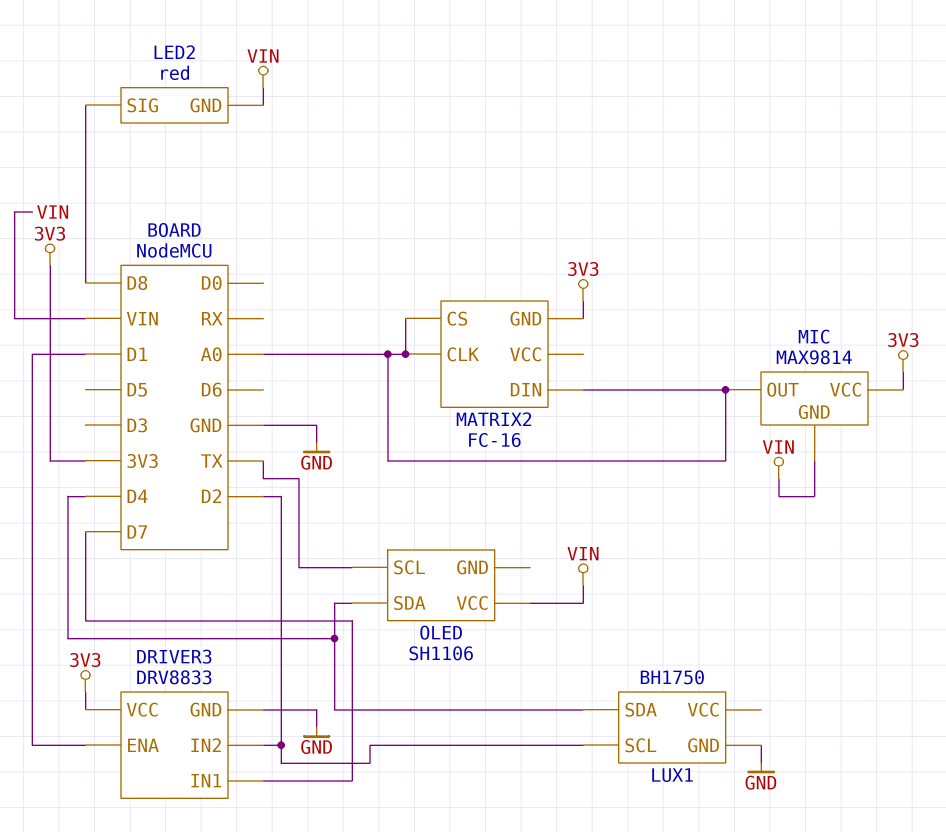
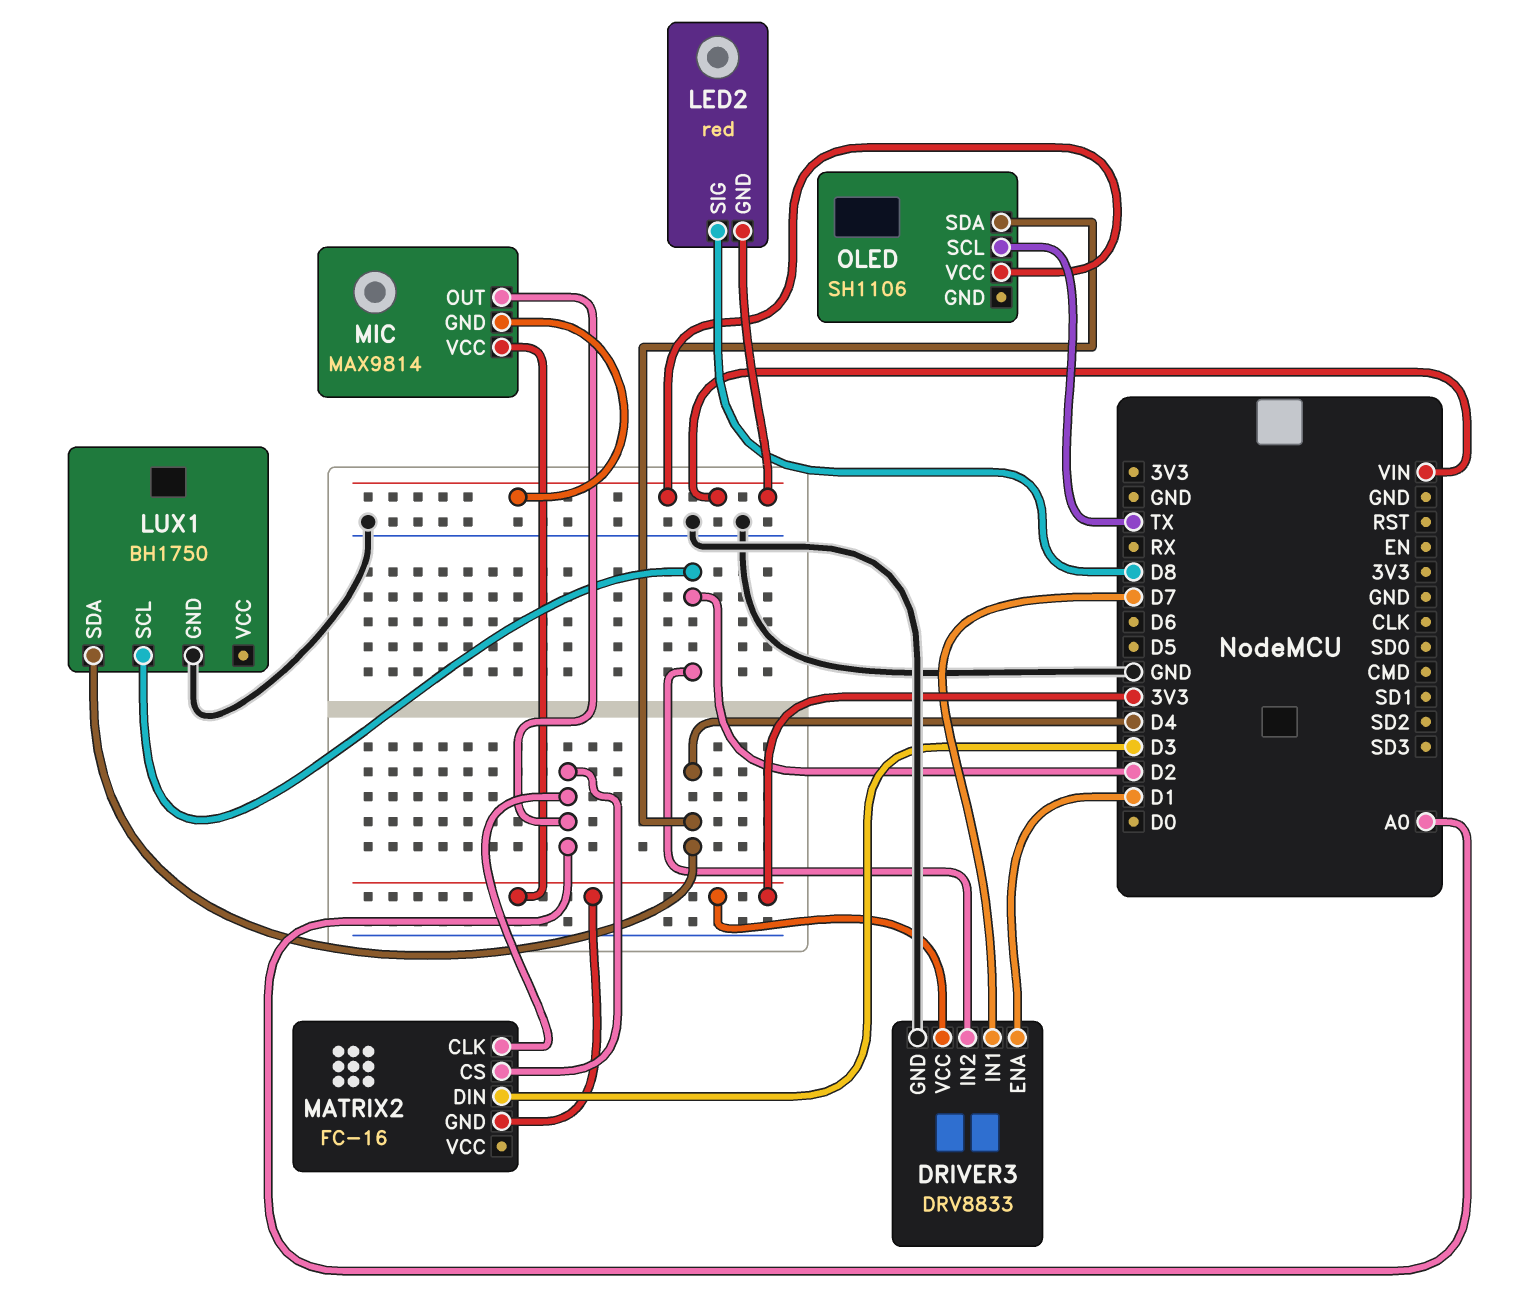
MATRIX2 pin DIN: A0 -> D3

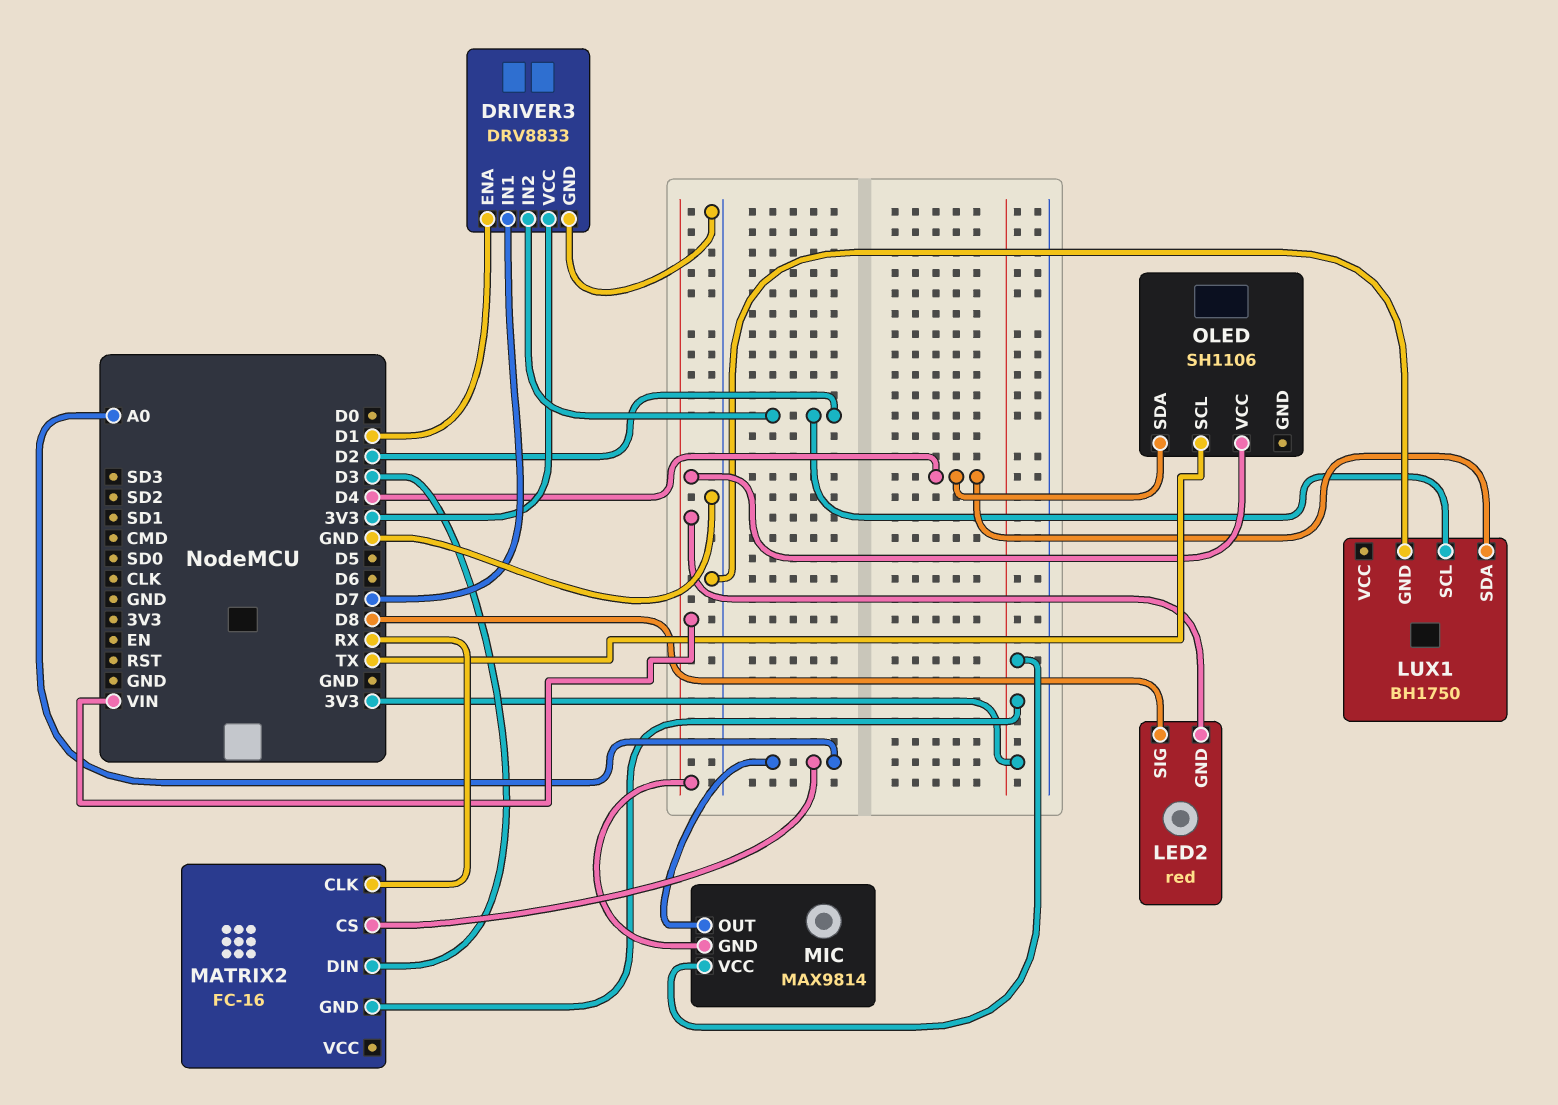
MATRIX2 pin CLK: A0 -> RX

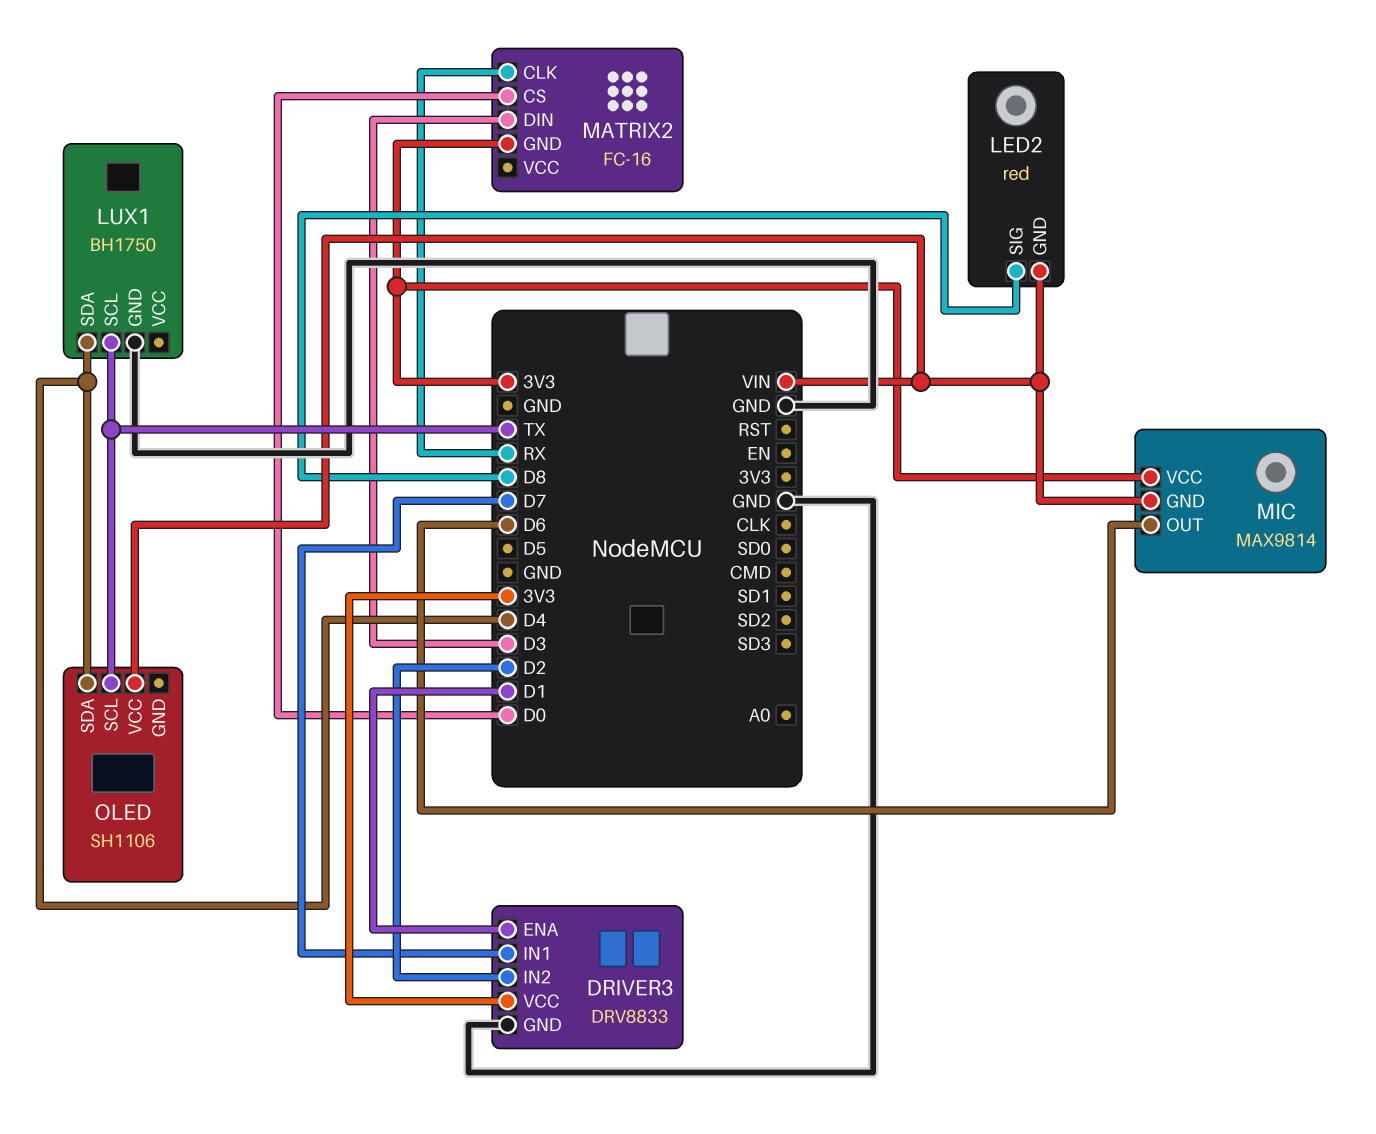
LUX1 pin SCL: D2 -> TX
MATRIX2 pin CS: A0 -> D0
MIC pin OUT: A0 -> D6

